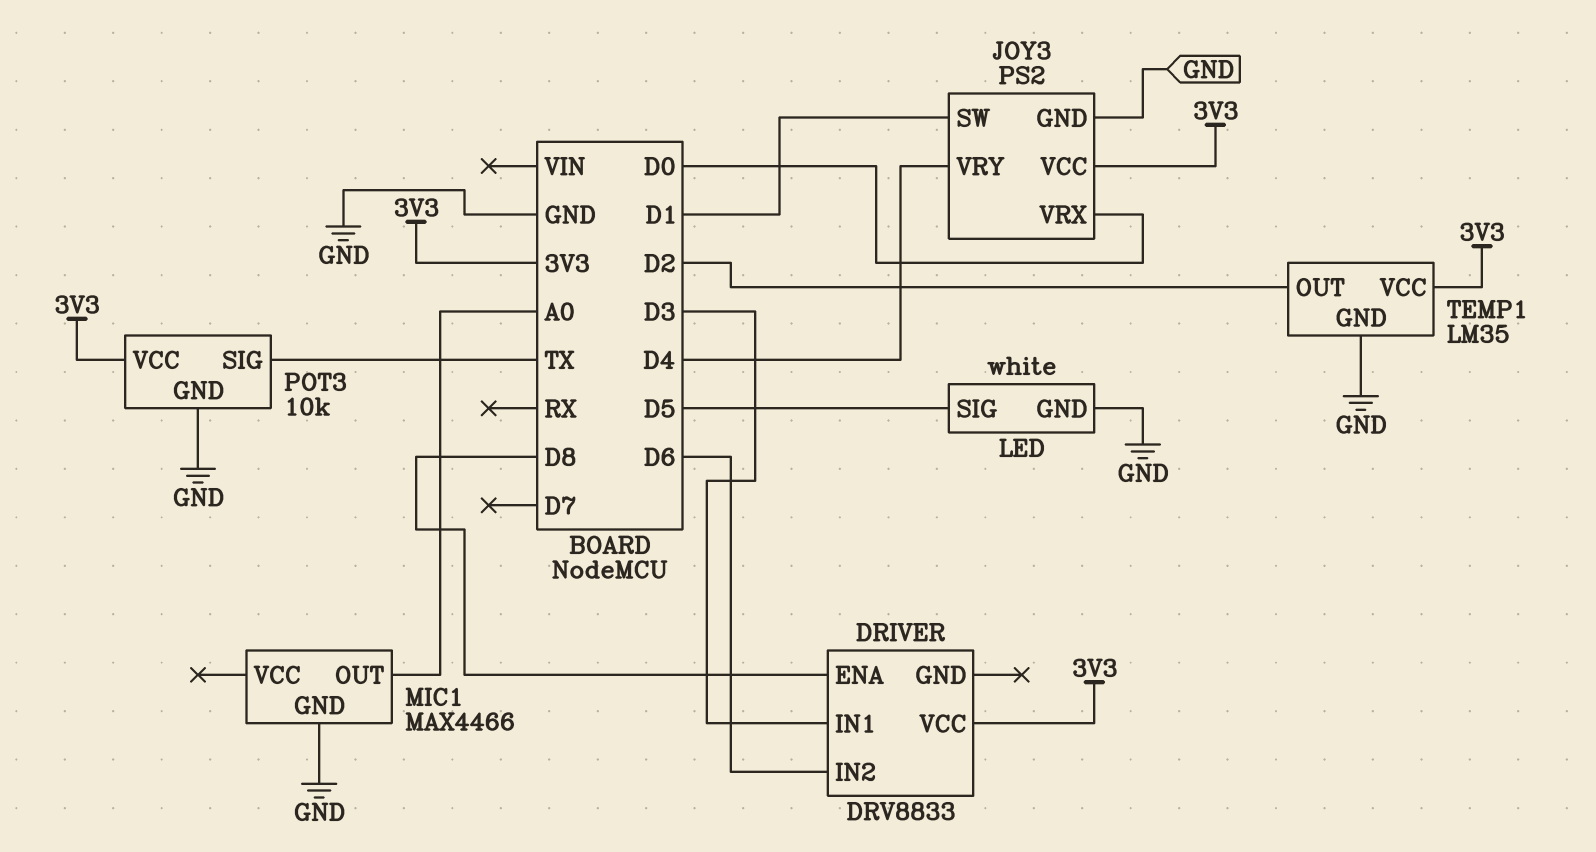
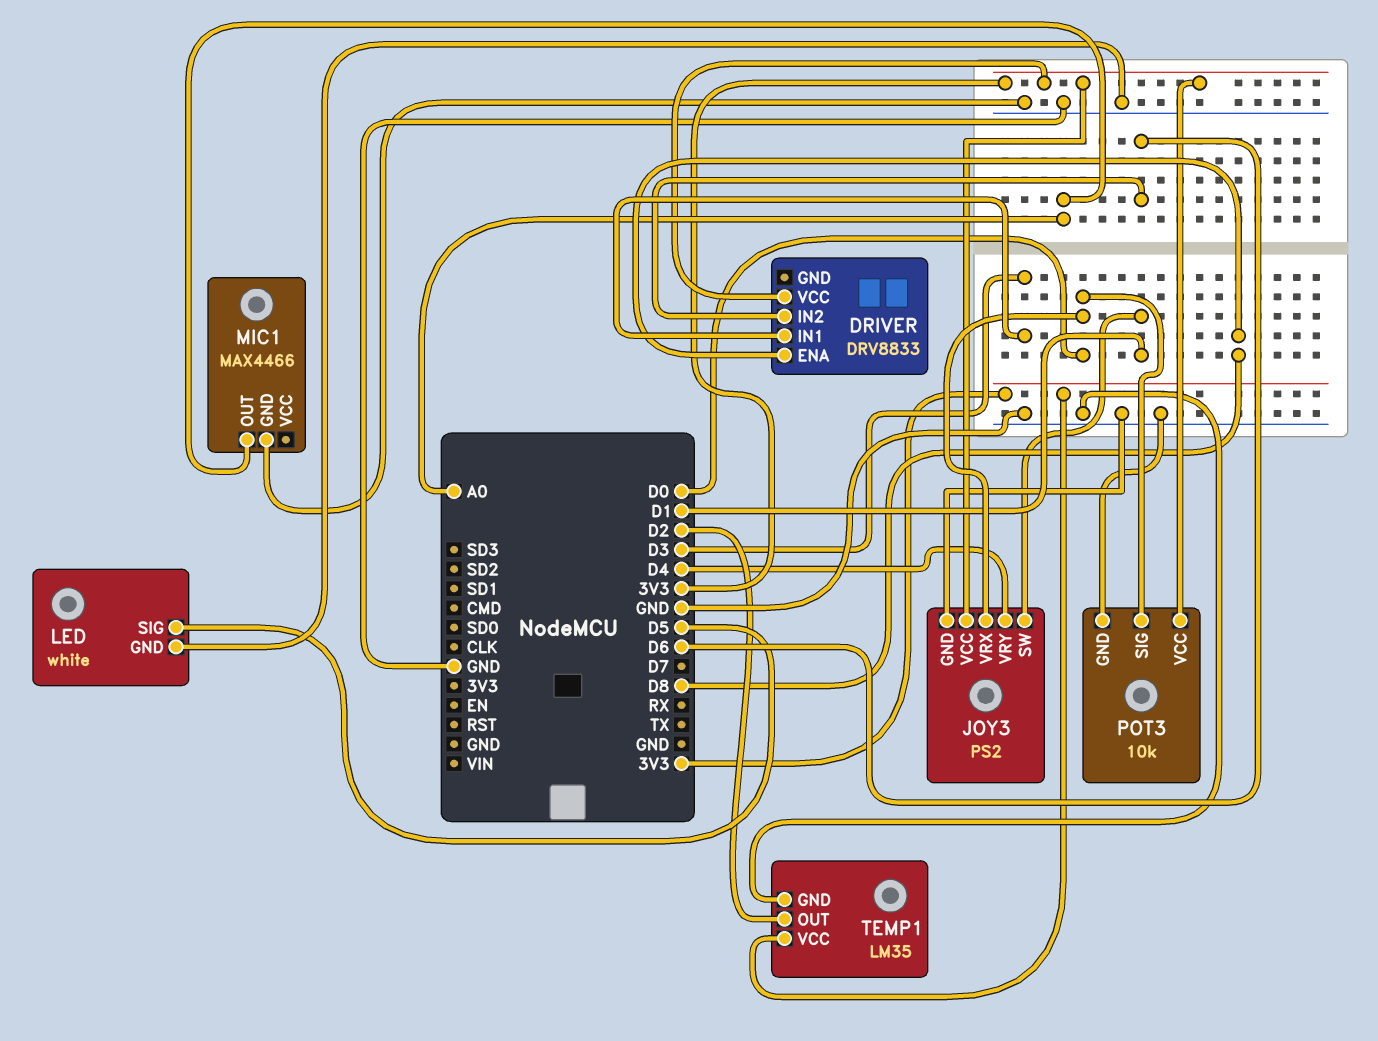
POT3 pin SIG: TX -> D0

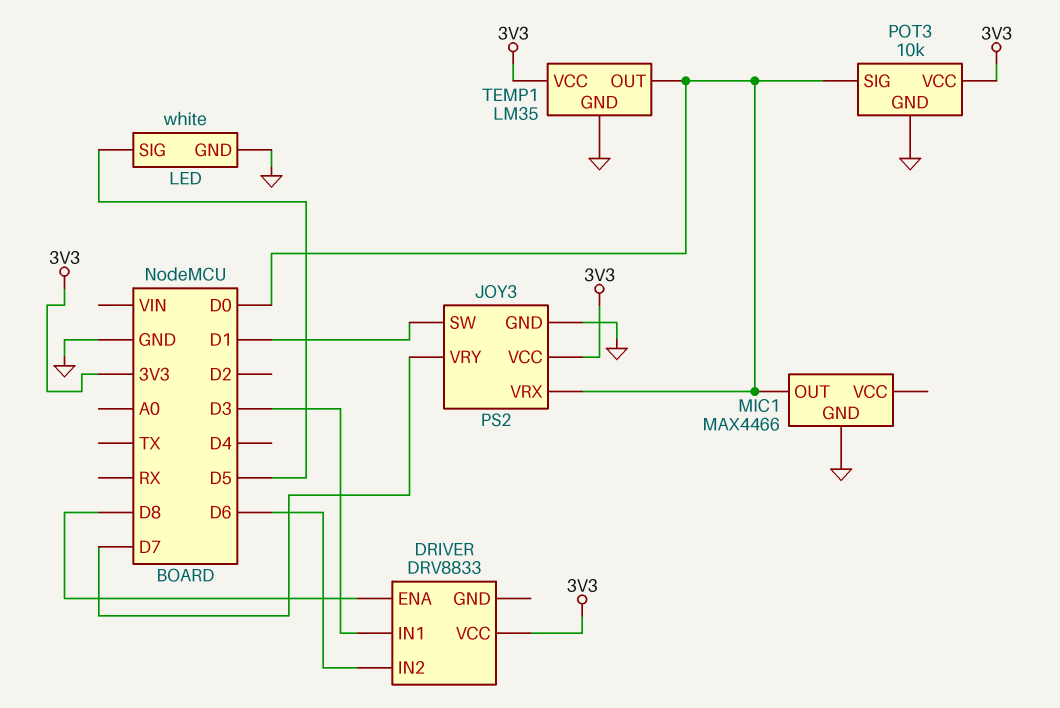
JOY3 pin VRY: D4 -> D7
MIC1 pin OUT: A0 -> D0
TEMP1 pin OUT: D2 -> D0

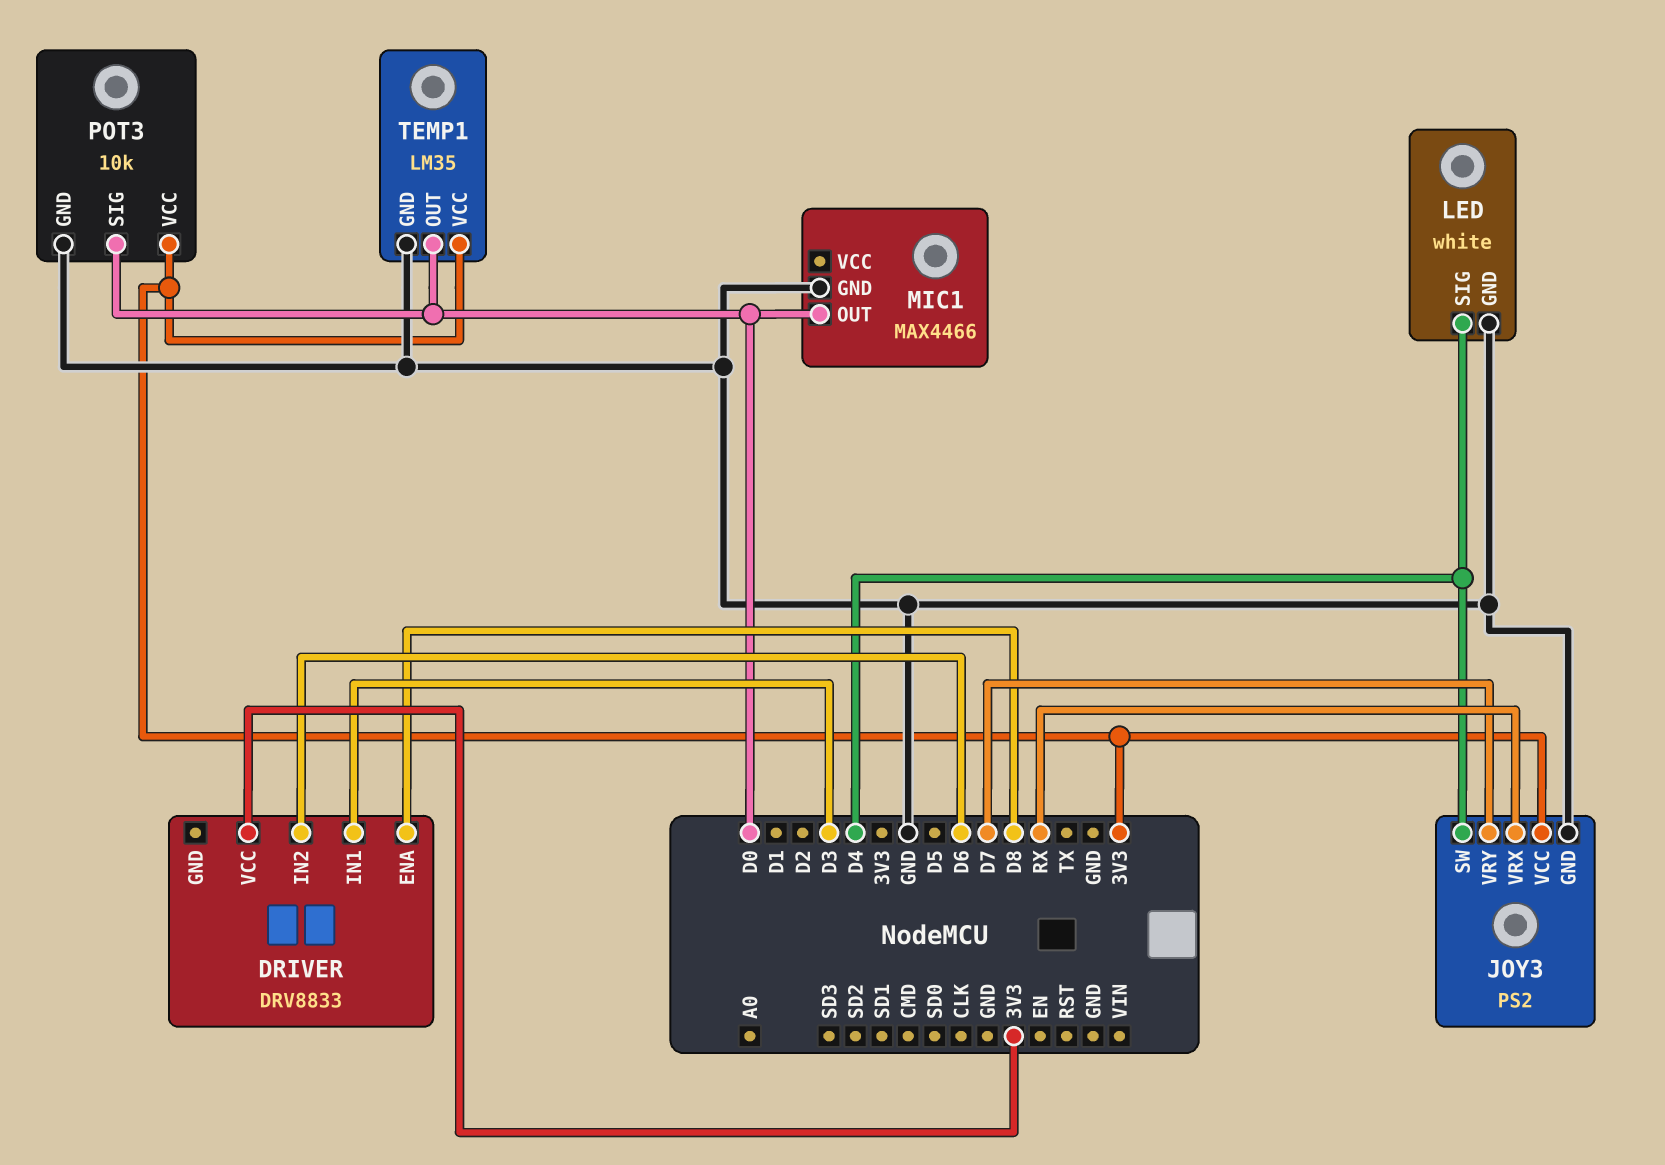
JOY3 pin SW: D1 -> D4
JOY3 pin VRX: D0 -> RX
LED pin SIG: D5 -> D4

